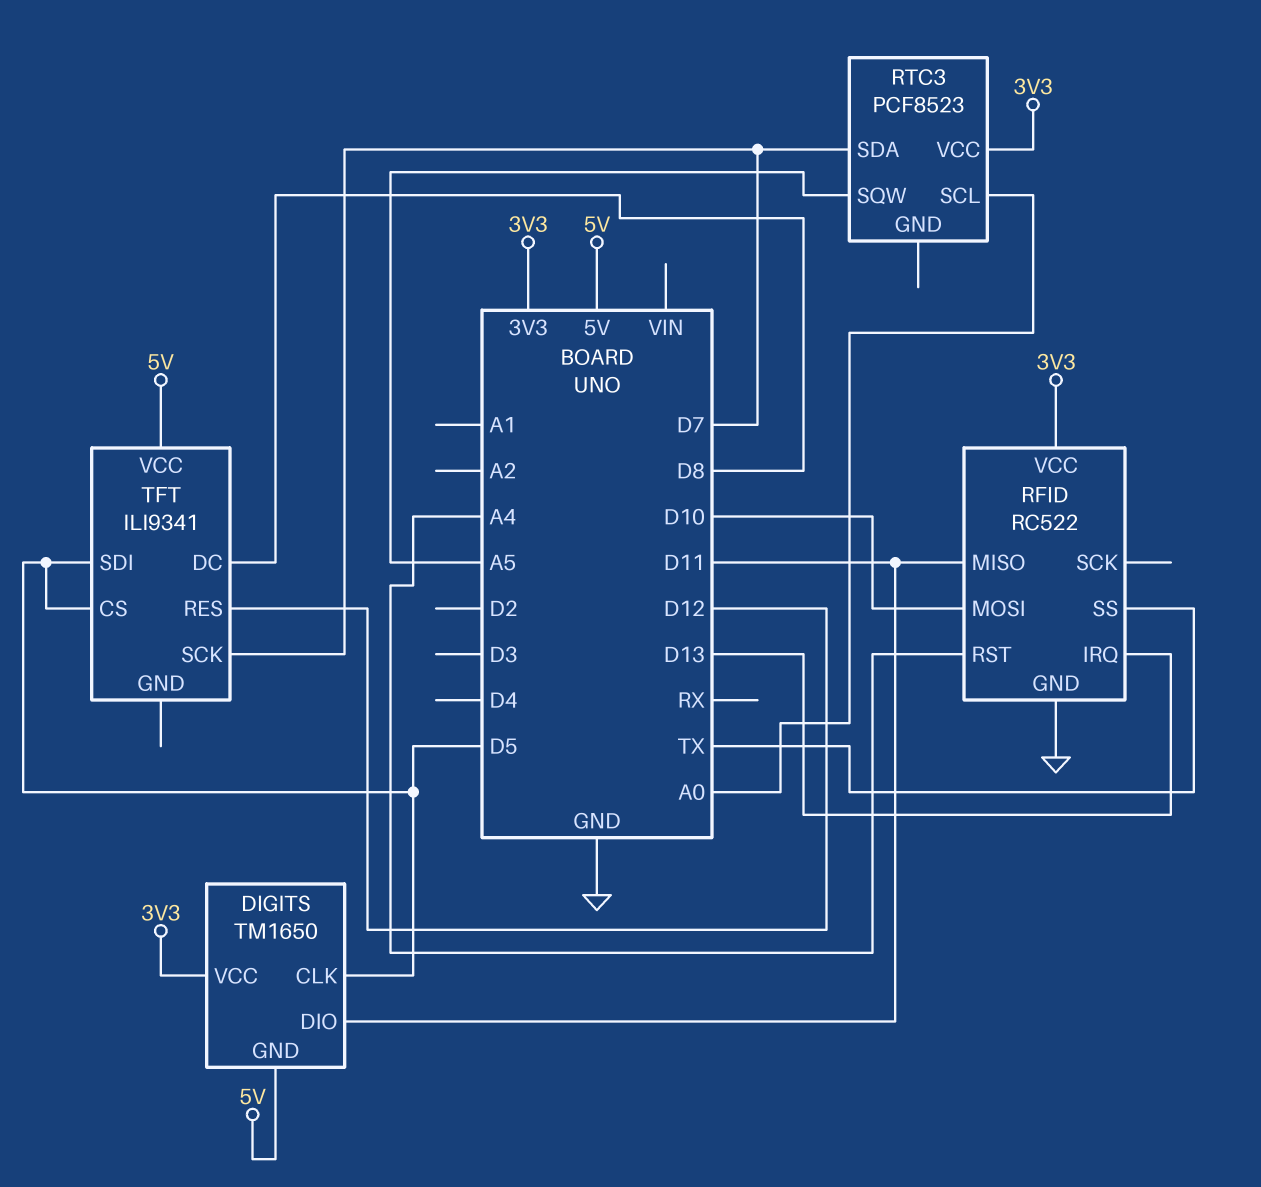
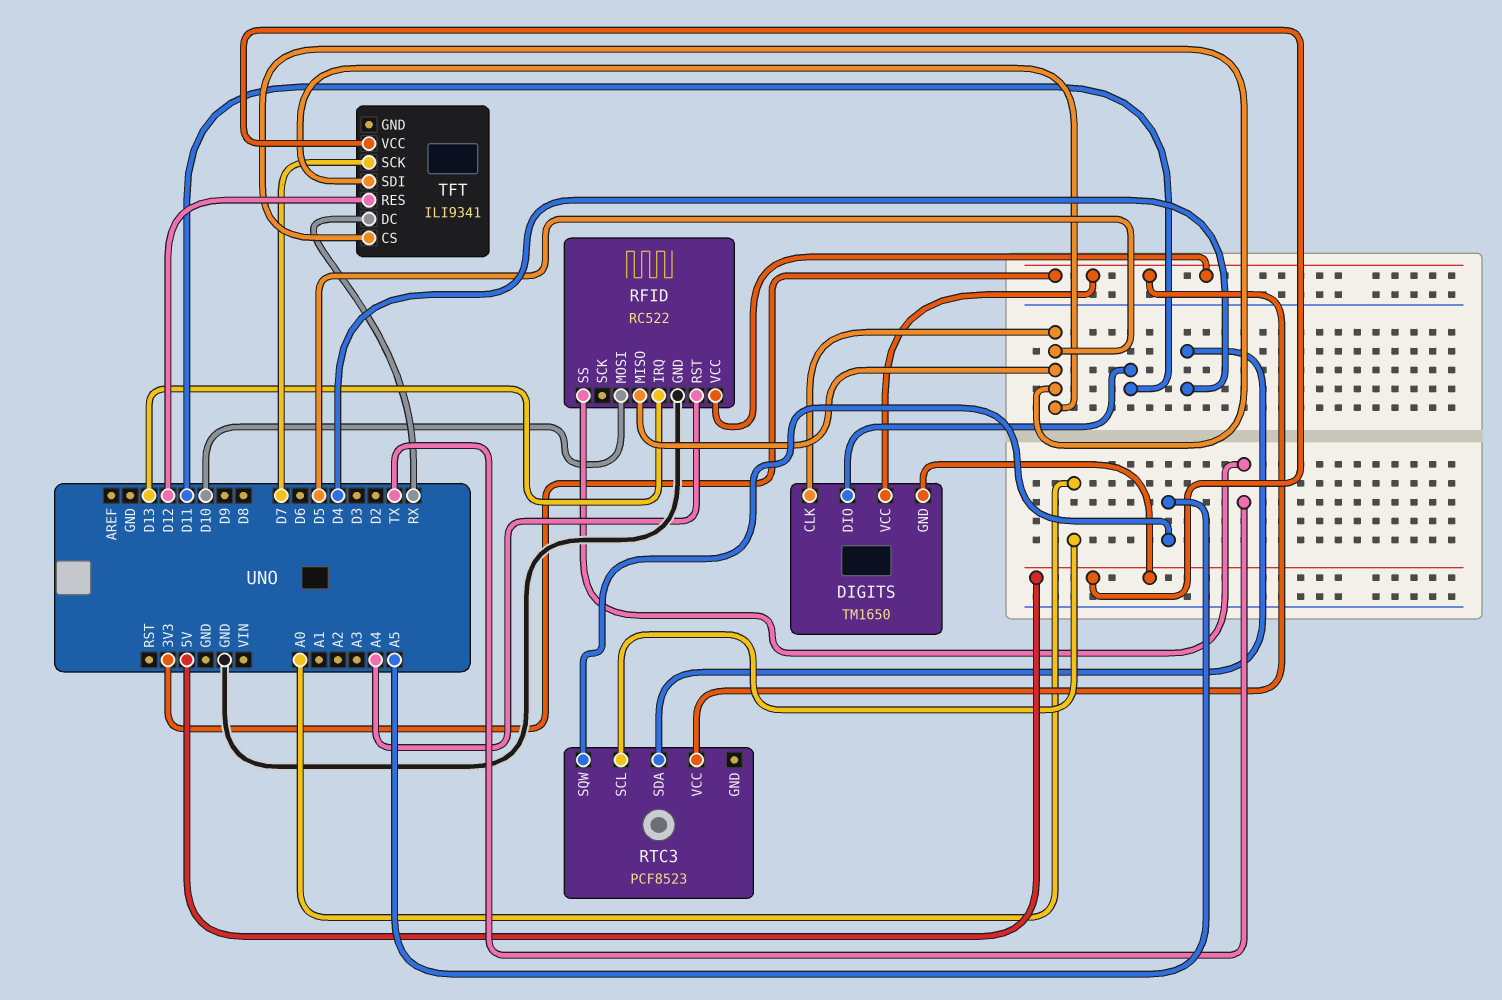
RFID pin MISO: D11 -> D5
RTC3 pin SDA: D7 -> D4
TFT pin DC: D8 -> RX

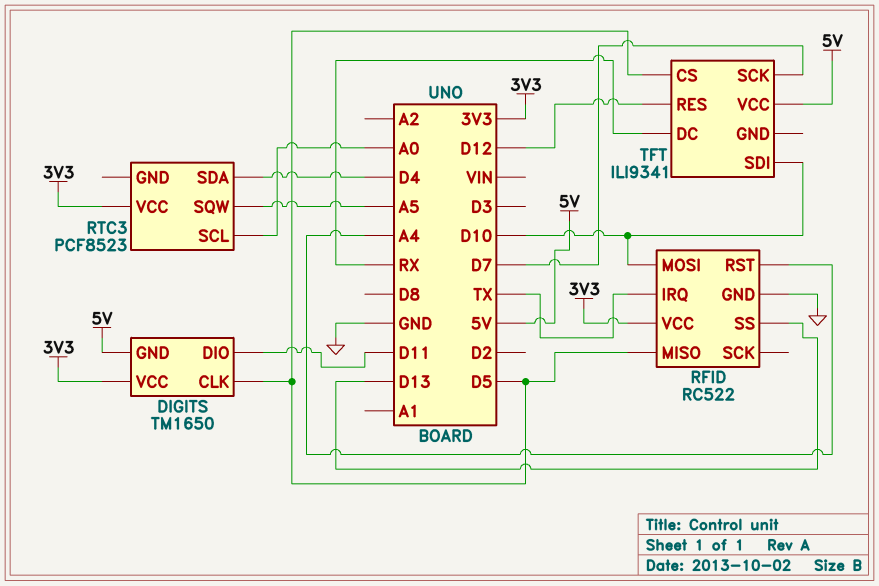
RFID pin IRQ: D13 -> TX
RFID pin SS: TX -> D13
TFT pin SDI: D5 -> D10

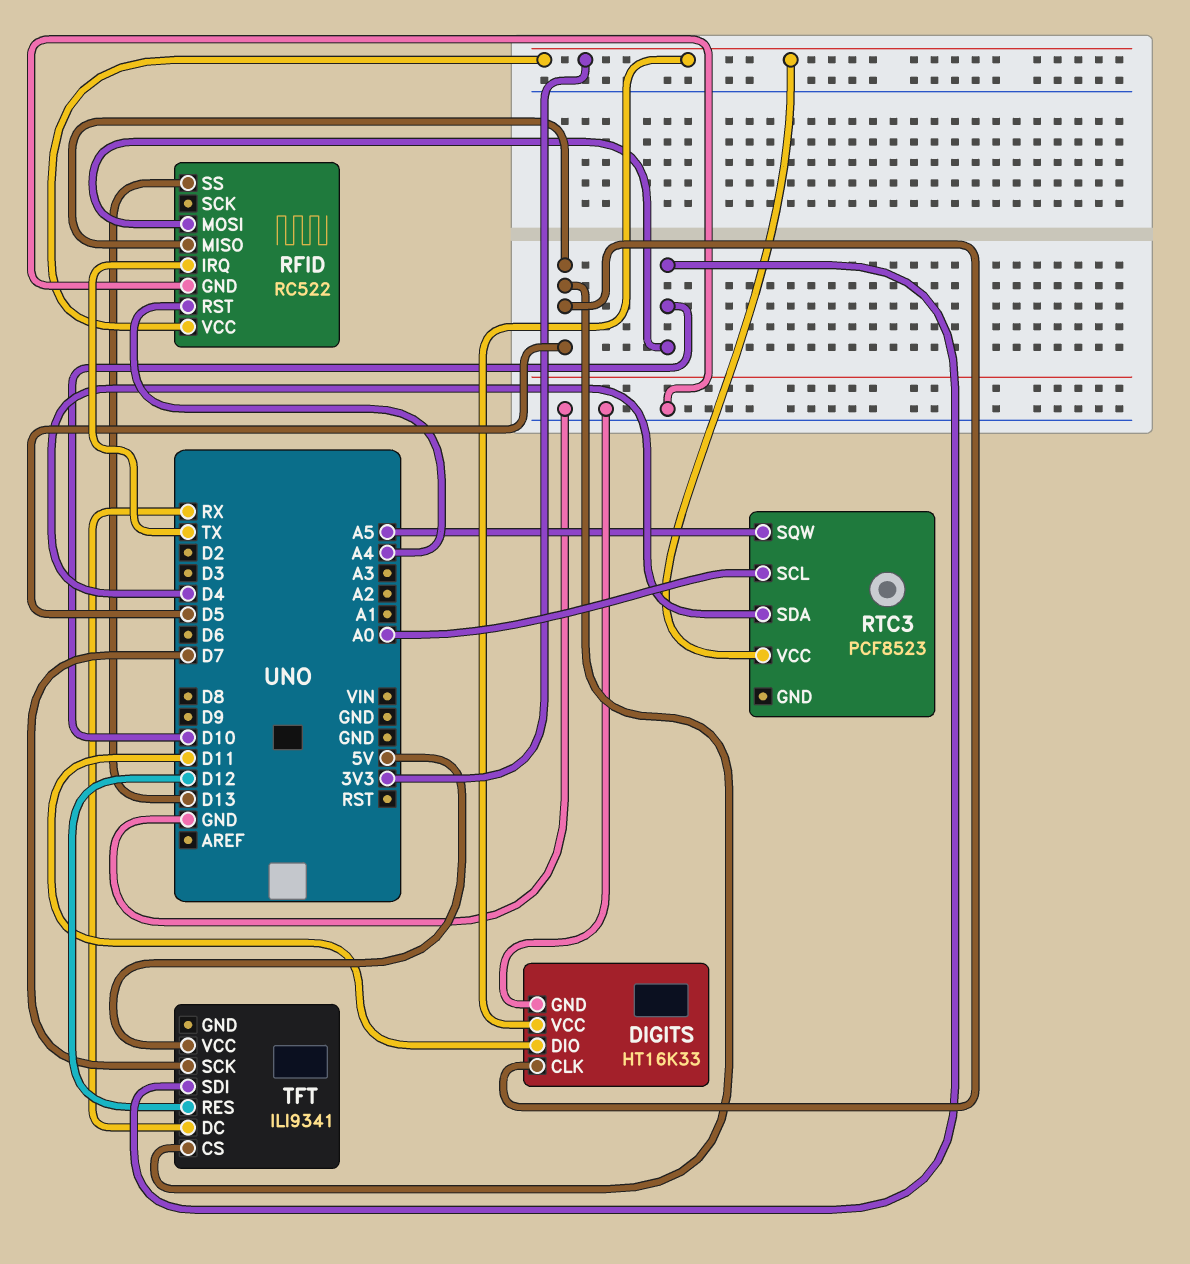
DIGITS: TM1650 -> HT16K33
DIGITS pin GND: 5V -> GND

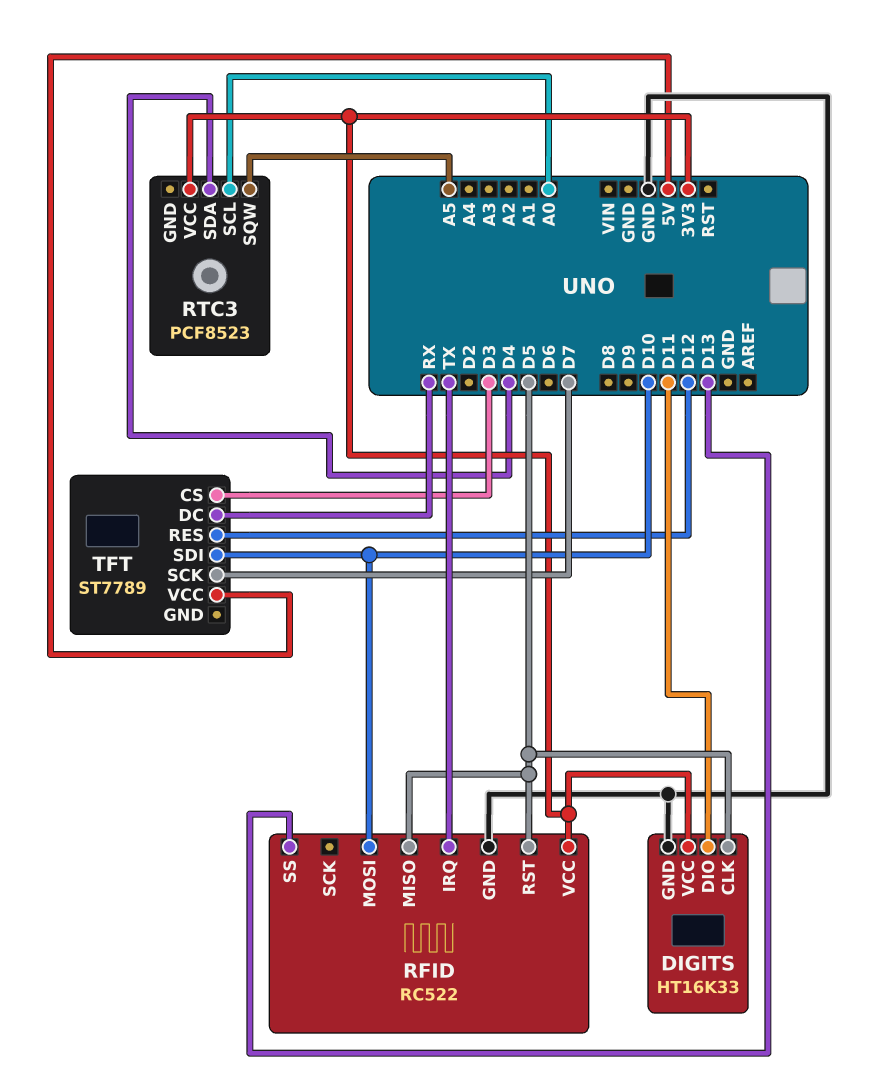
RFID pin RST: A4 -> D5
TFT: ILI9341 -> ST7789
TFT pin CS: D5 -> D3

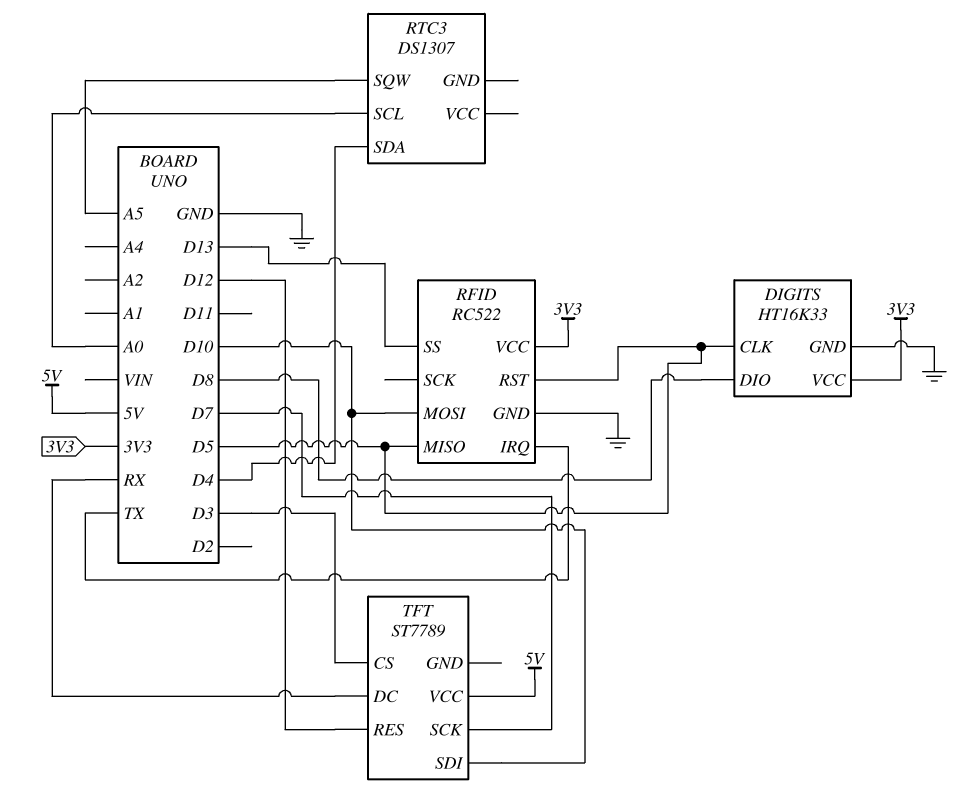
DIGITS pin DIO: D11 -> D8
RTC3: PCF8523 -> DS1307
RTC3 pin VCC: 3V3 -> none

